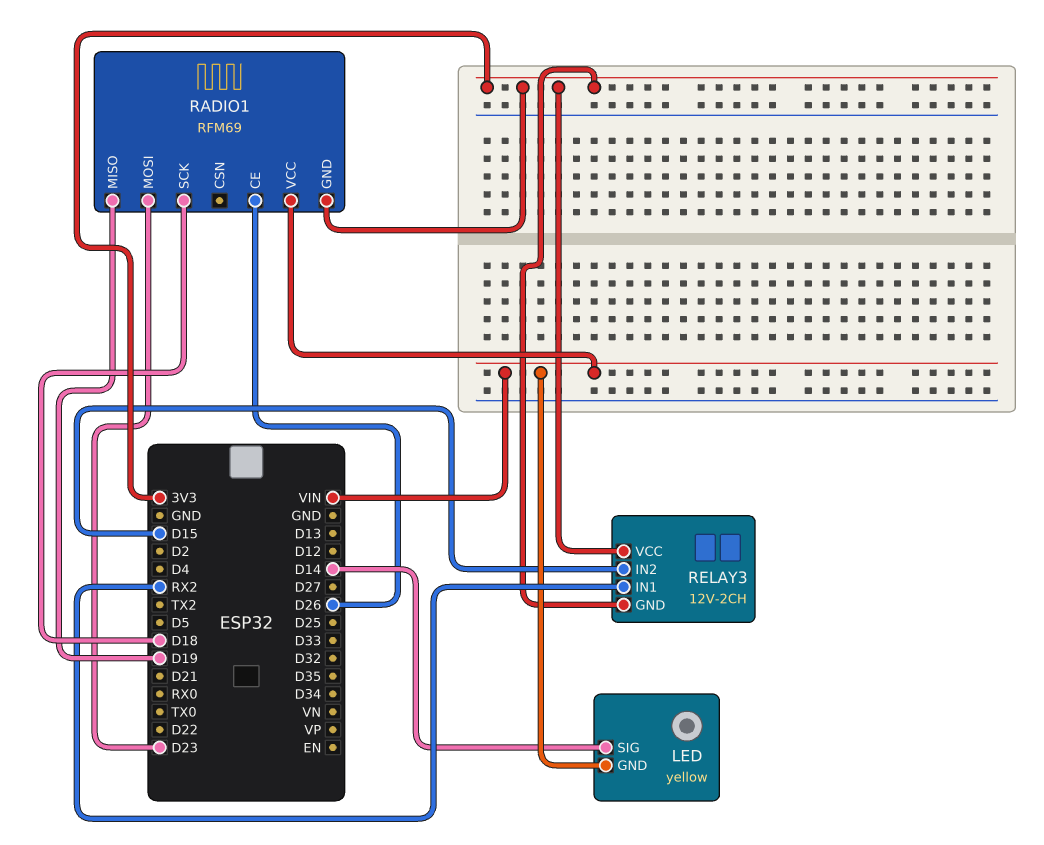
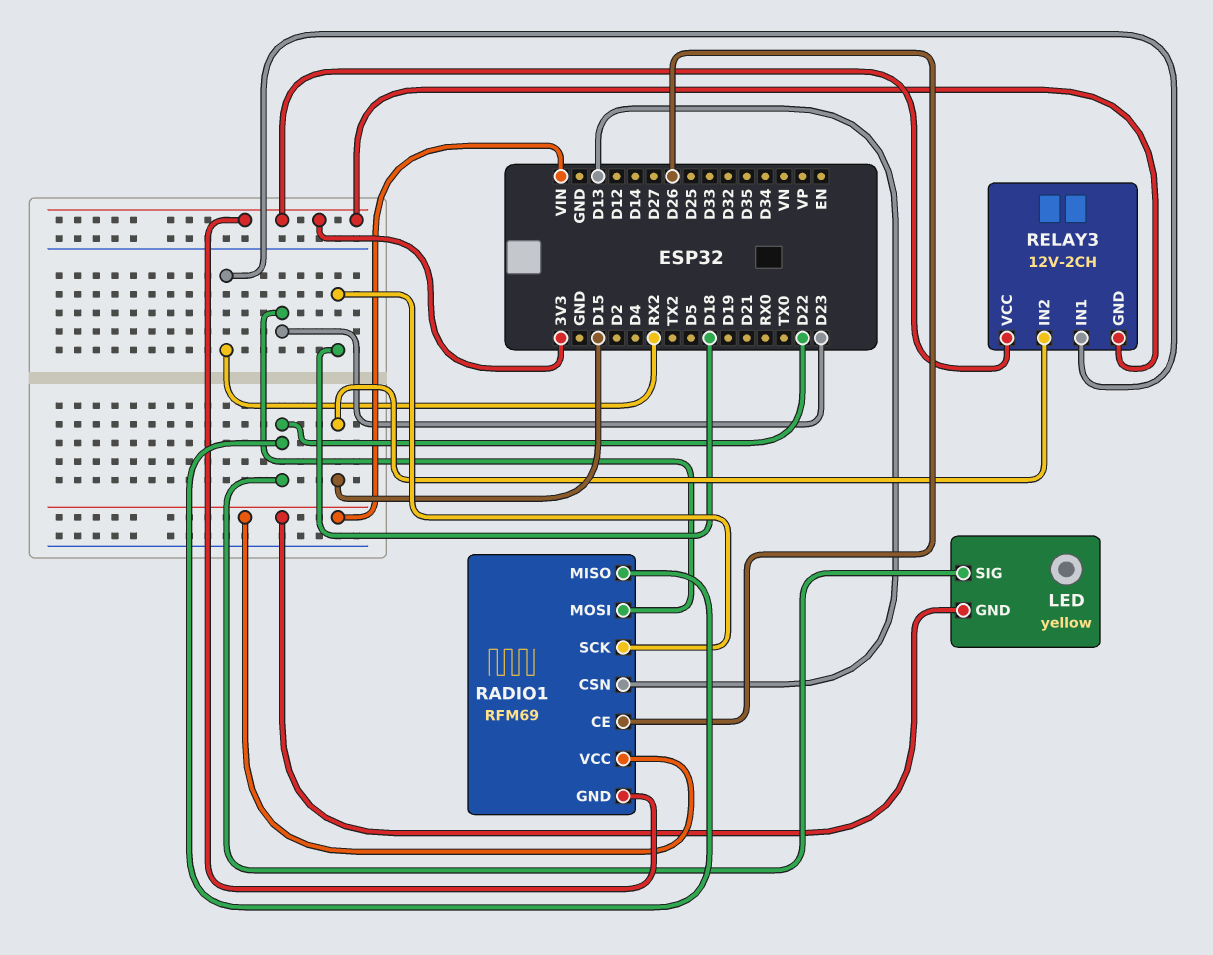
LED pin SIG: D14 -> D22
RADIO1 pin CSN: none -> D13
RADIO1 pin MISO: D19 -> D22

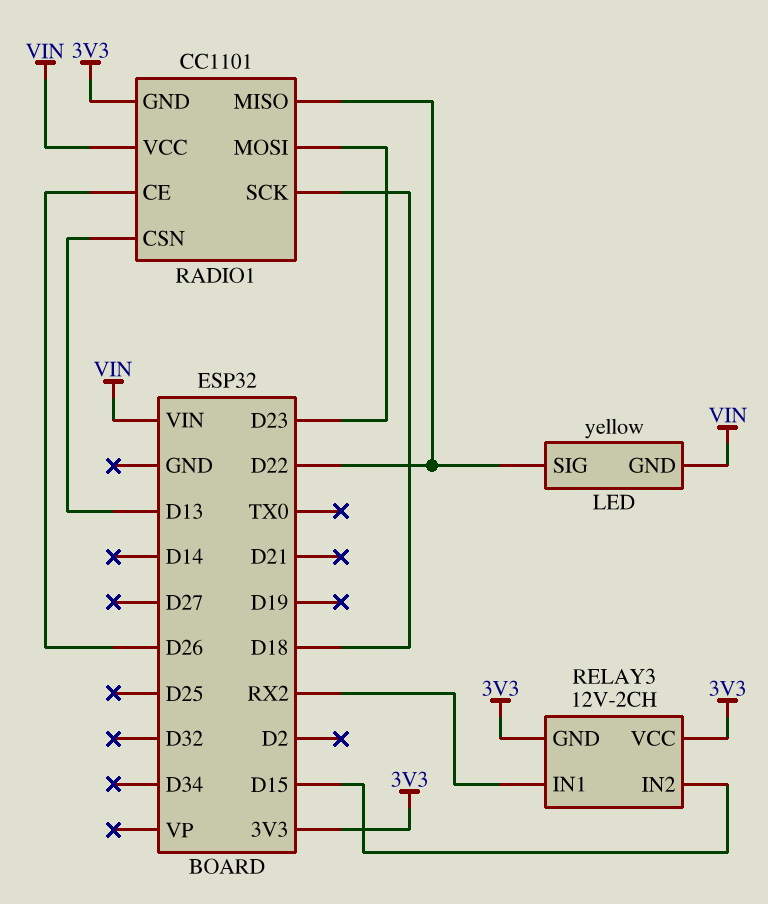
RADIO1: RFM69 -> CC1101

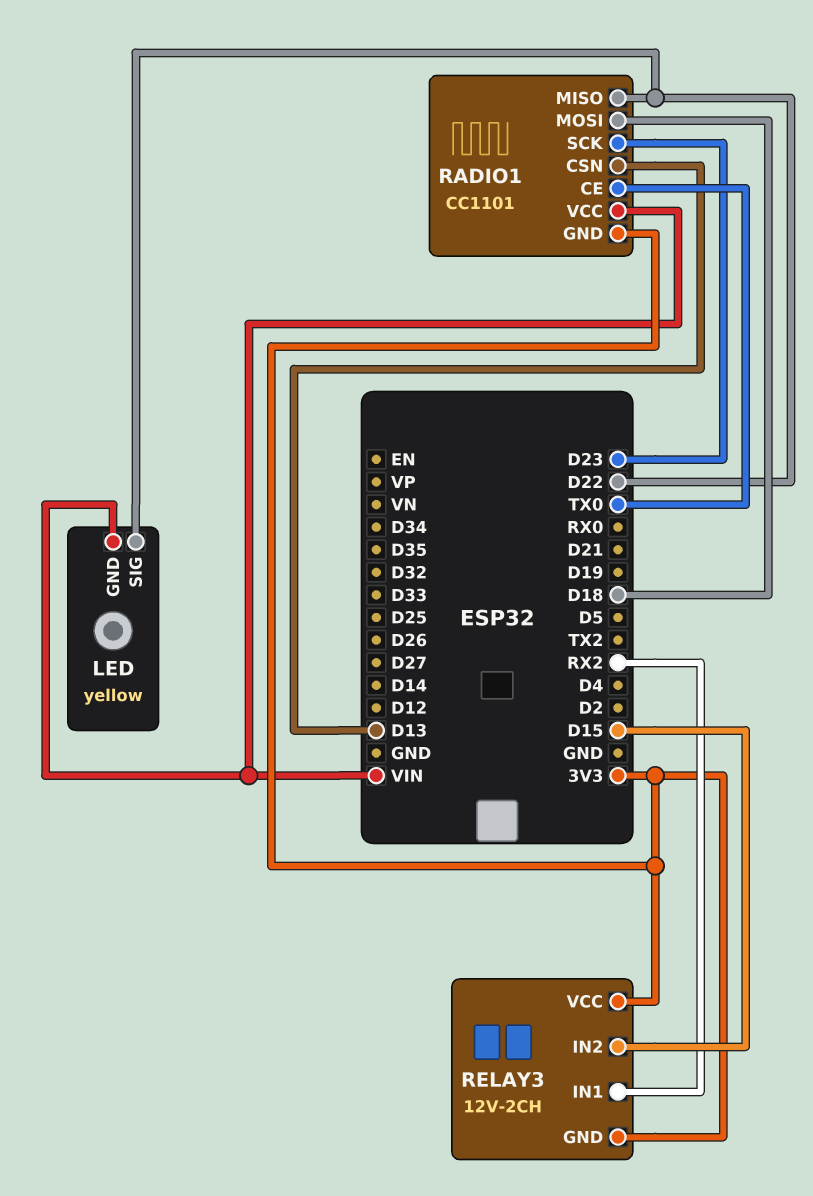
RADIO1 pin CE: D26 -> TX0
RADIO1 pin MOSI: D23 -> D18
RADIO1 pin SCK: D18 -> D23

